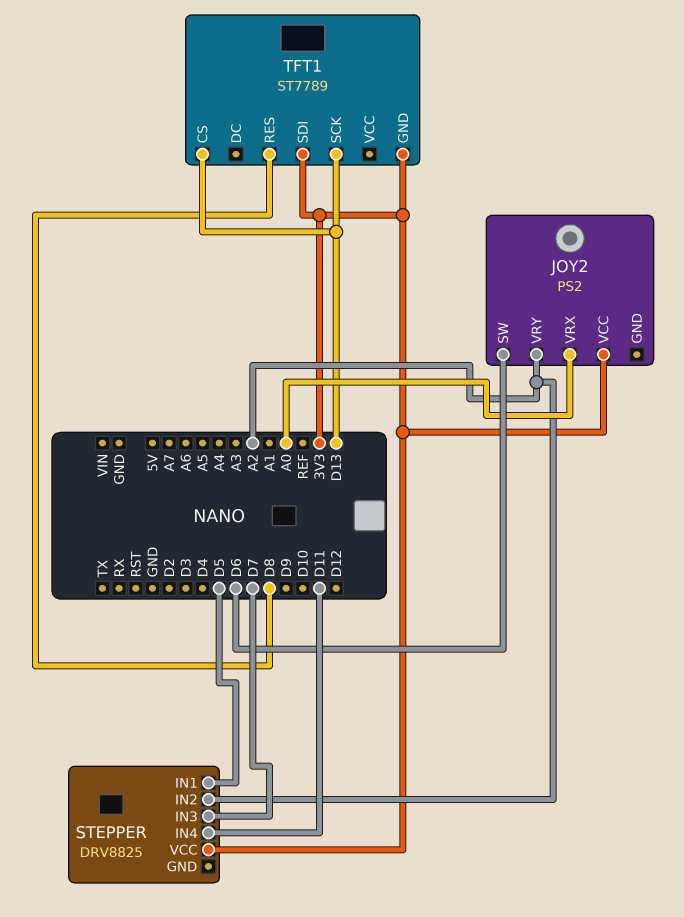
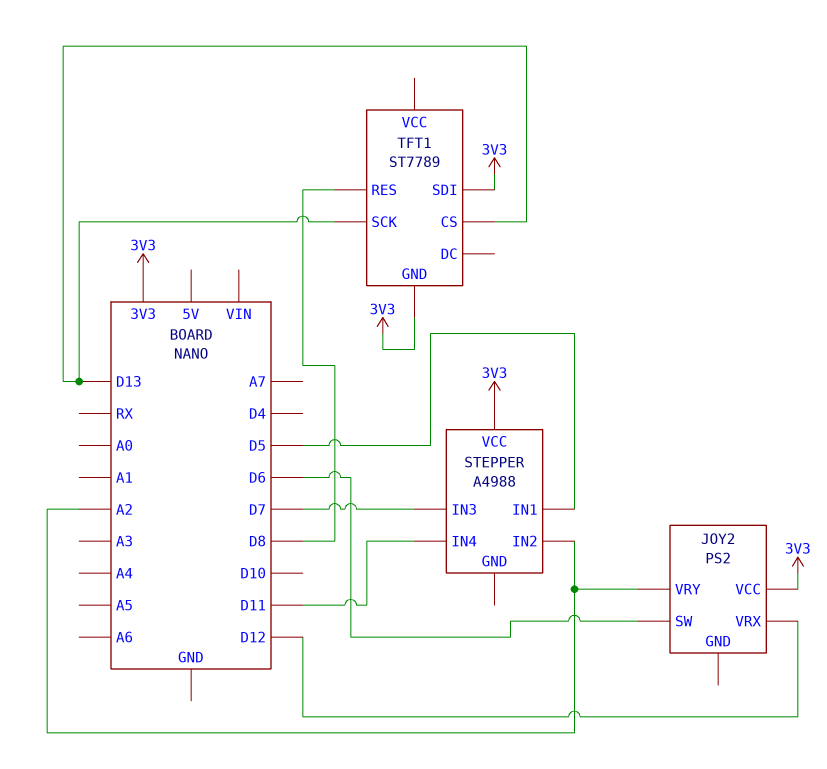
JOY2 pin VRX: A0 -> D12
STEPPER: DRV8825 -> A4988

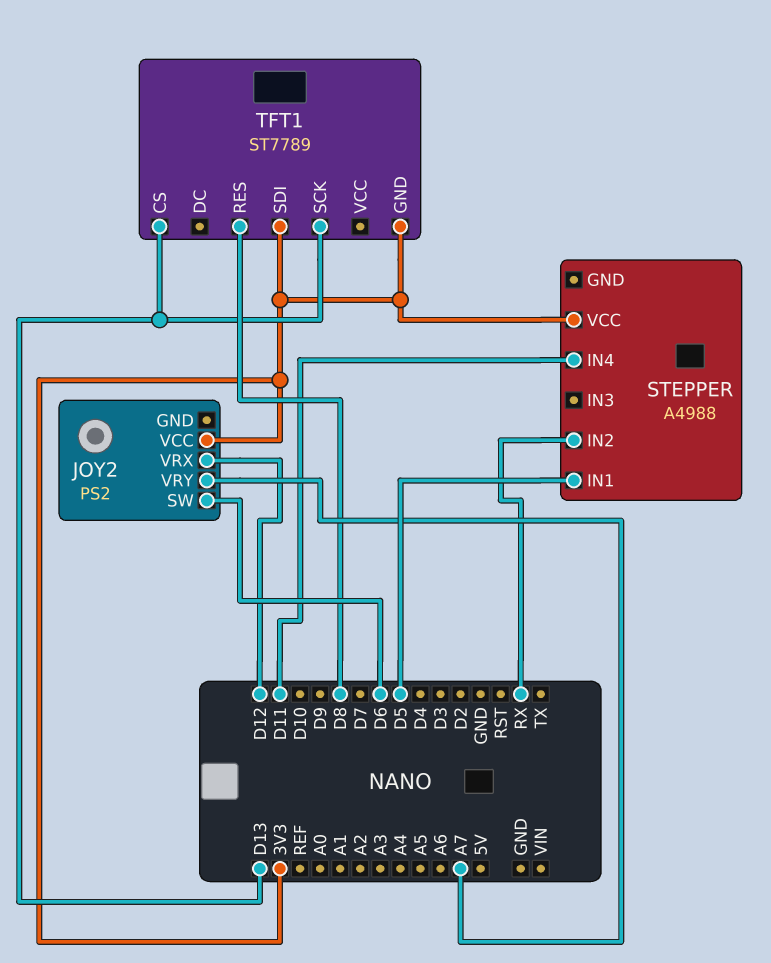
JOY2 pin VRY: A2 -> A7
STEPPER pin IN2: A2 -> RX
STEPPER pin IN3: D7 -> none

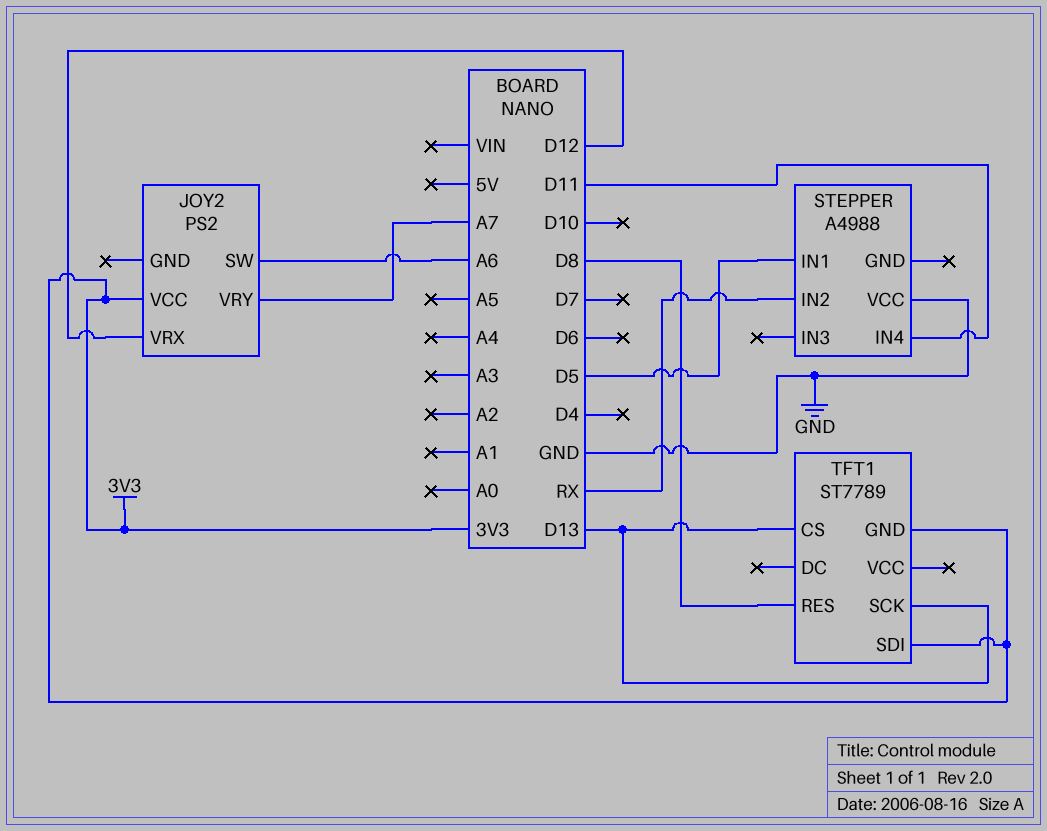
JOY2 pin SW: D6 -> A6
STEPPER pin VCC: 3V3 -> GND

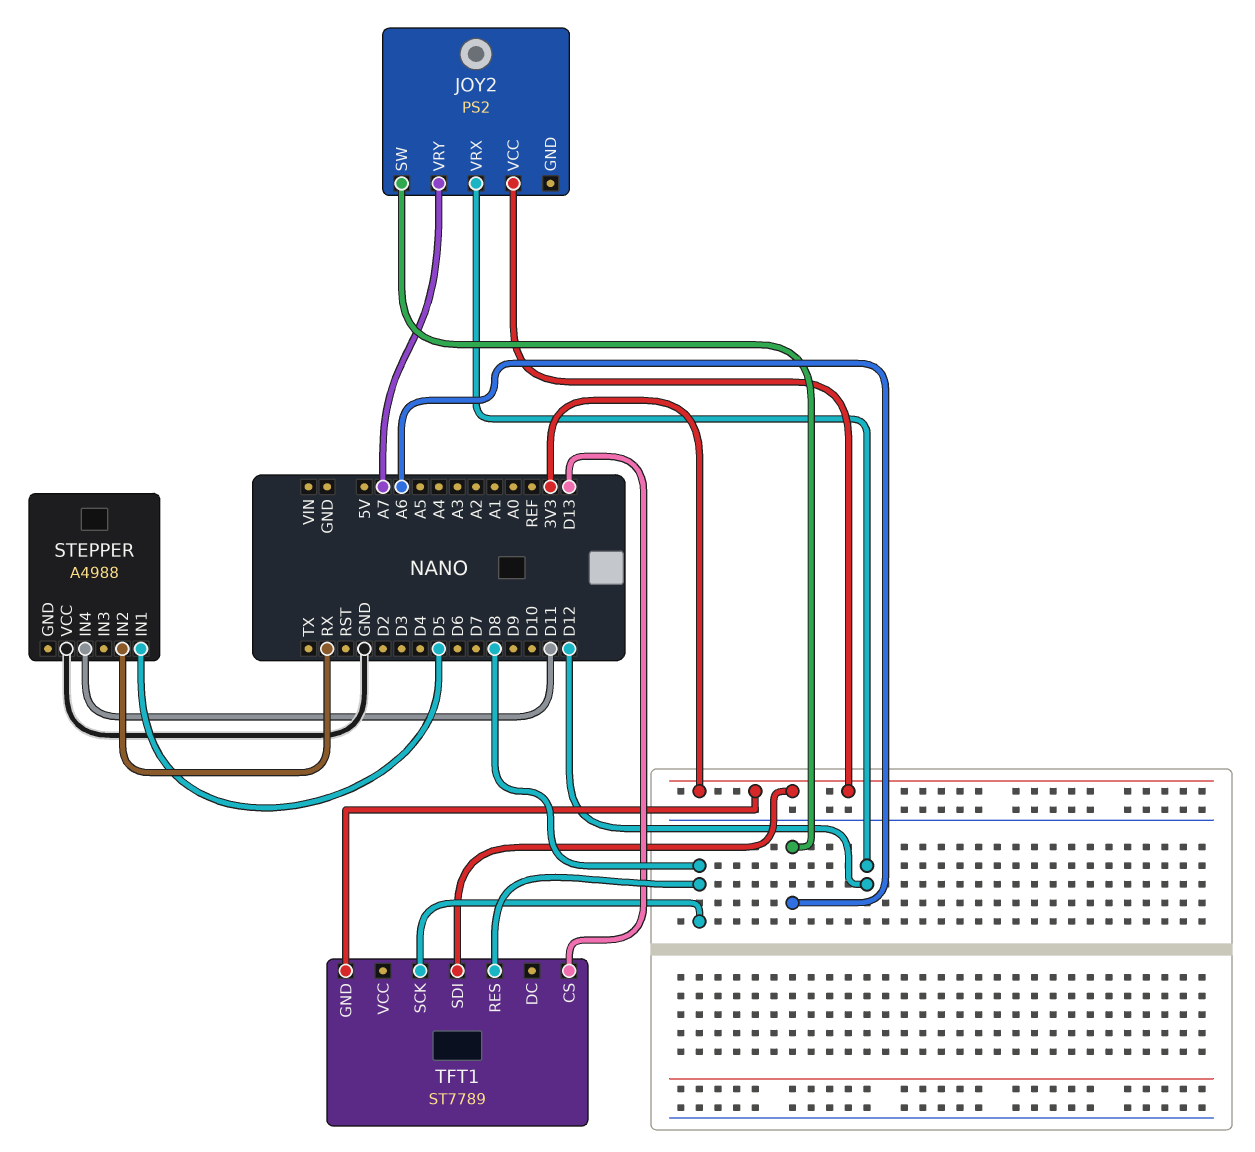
TFT1 pin SCK: D13 -> D8

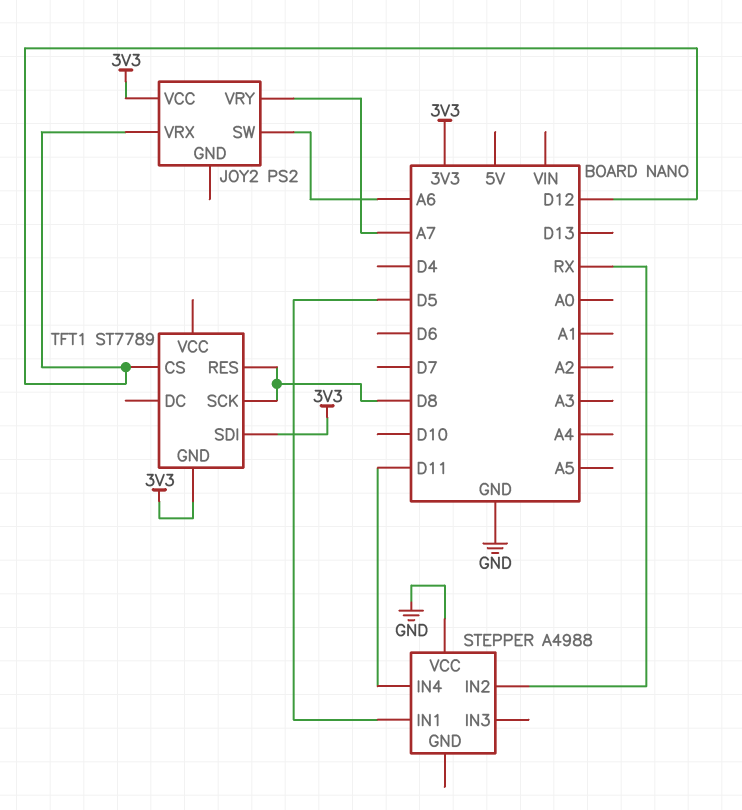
TFT1 pin CS: D13 -> D12

